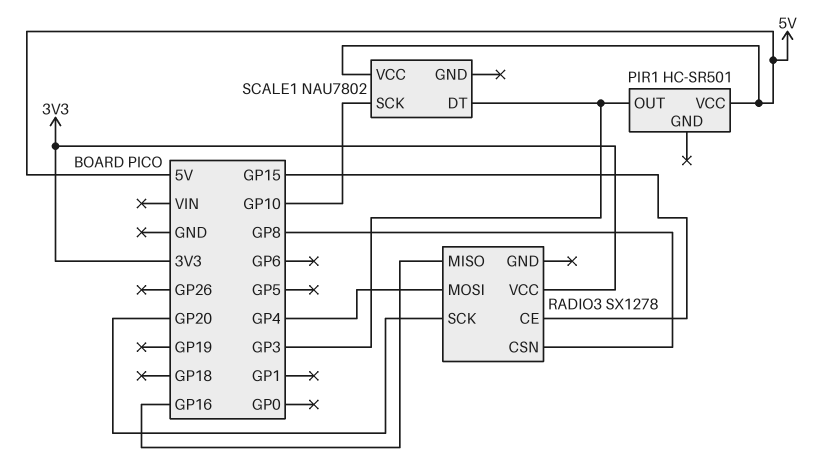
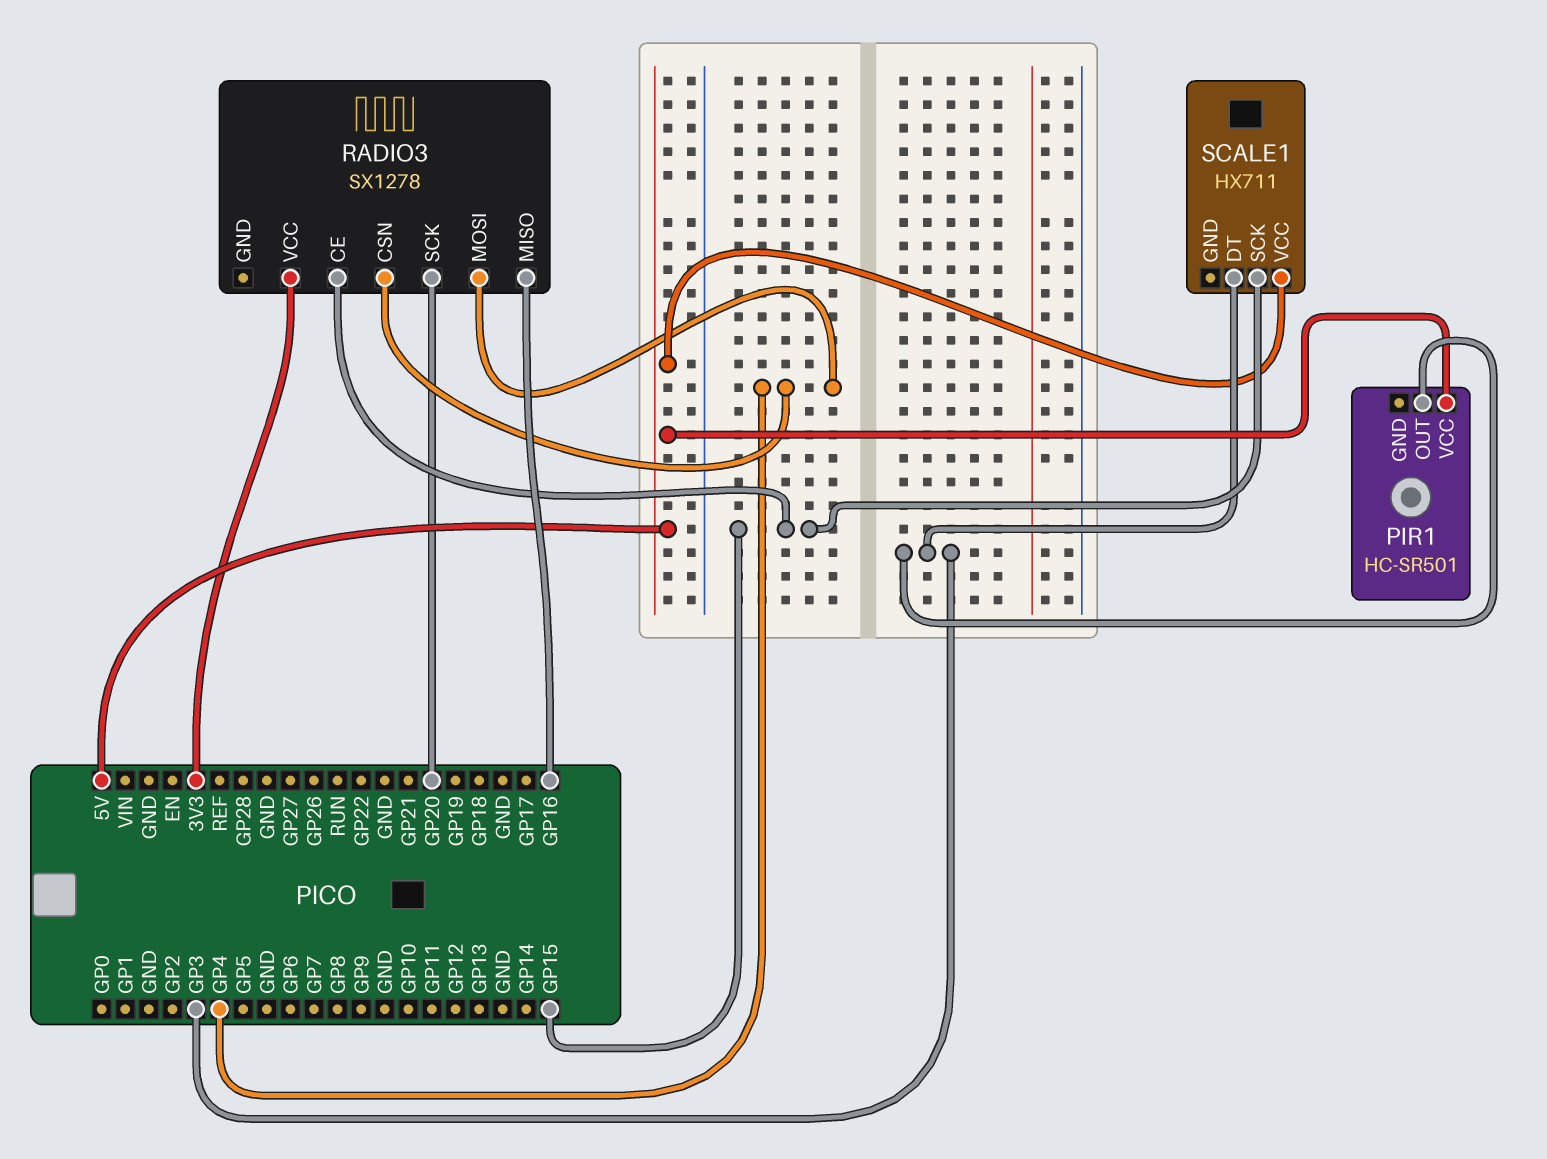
RADIO3 pin CSN: GP8 -> GP4
SCALE1: NAU7802 -> HX711
SCALE1 pin SCK: GP10 -> GP15

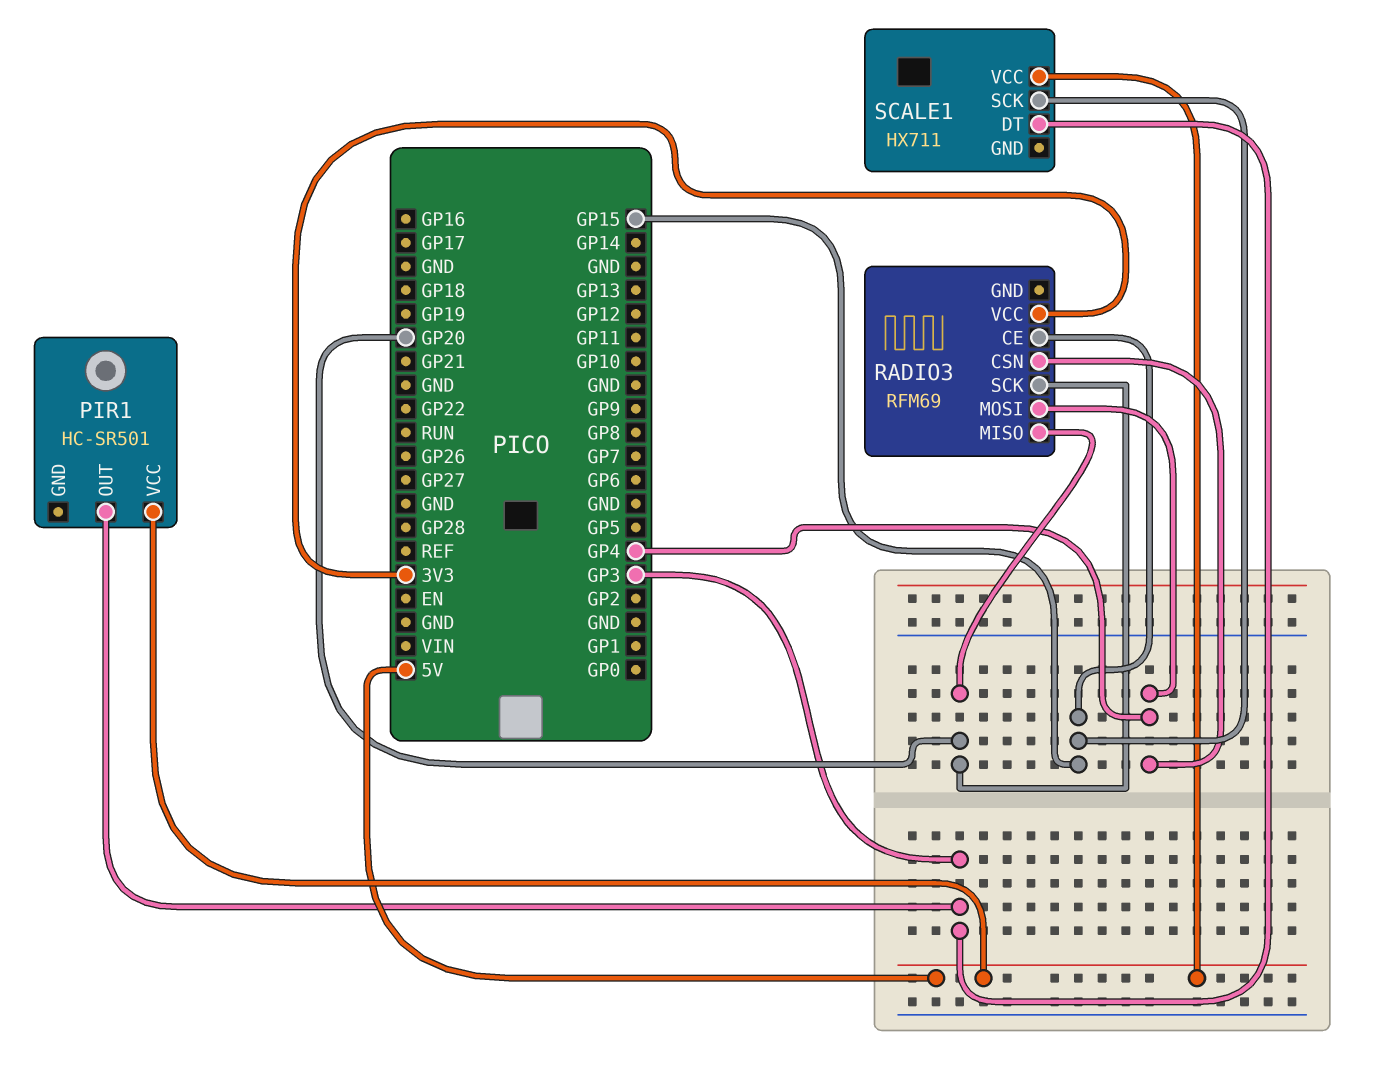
RADIO3: SX1278 -> RFM69
RADIO3 pin MISO: GP16 -> GP20

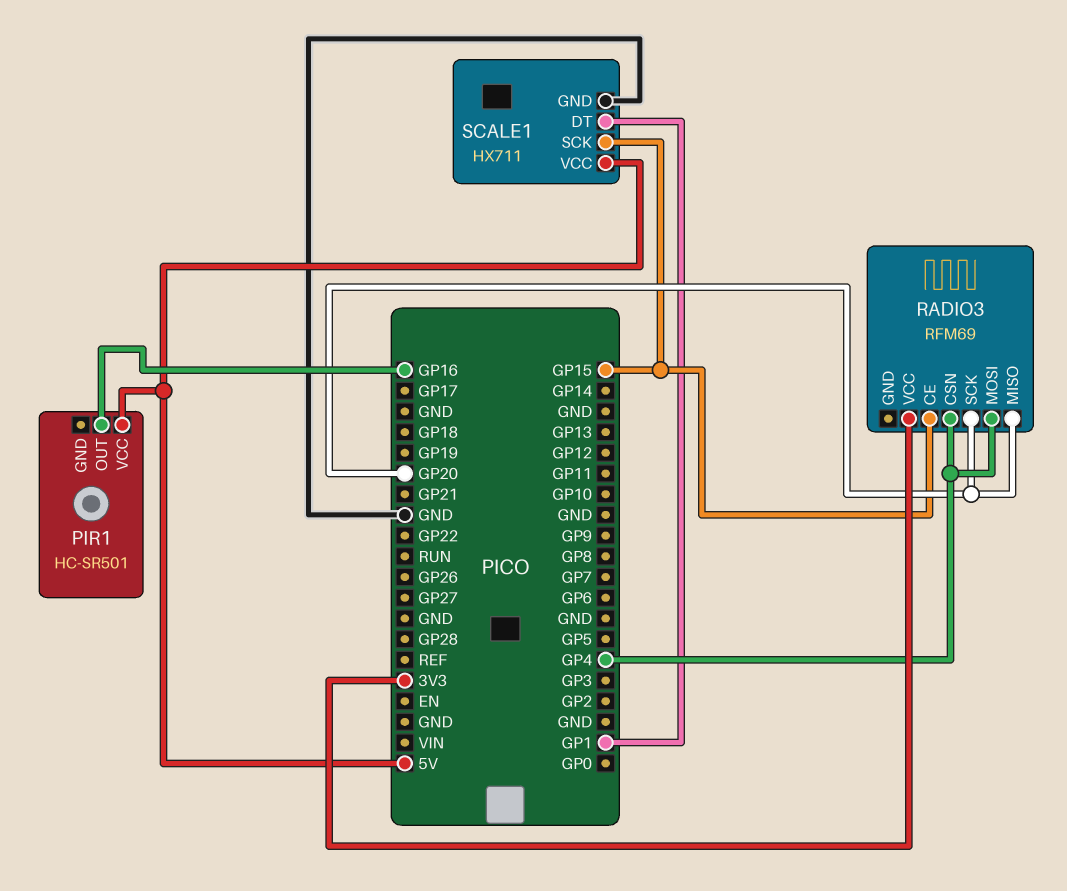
PIR1 pin OUT: GP3 -> GP16
SCALE1 pin DT: GP3 -> GP1
SCALE1 pin GND: none -> GND

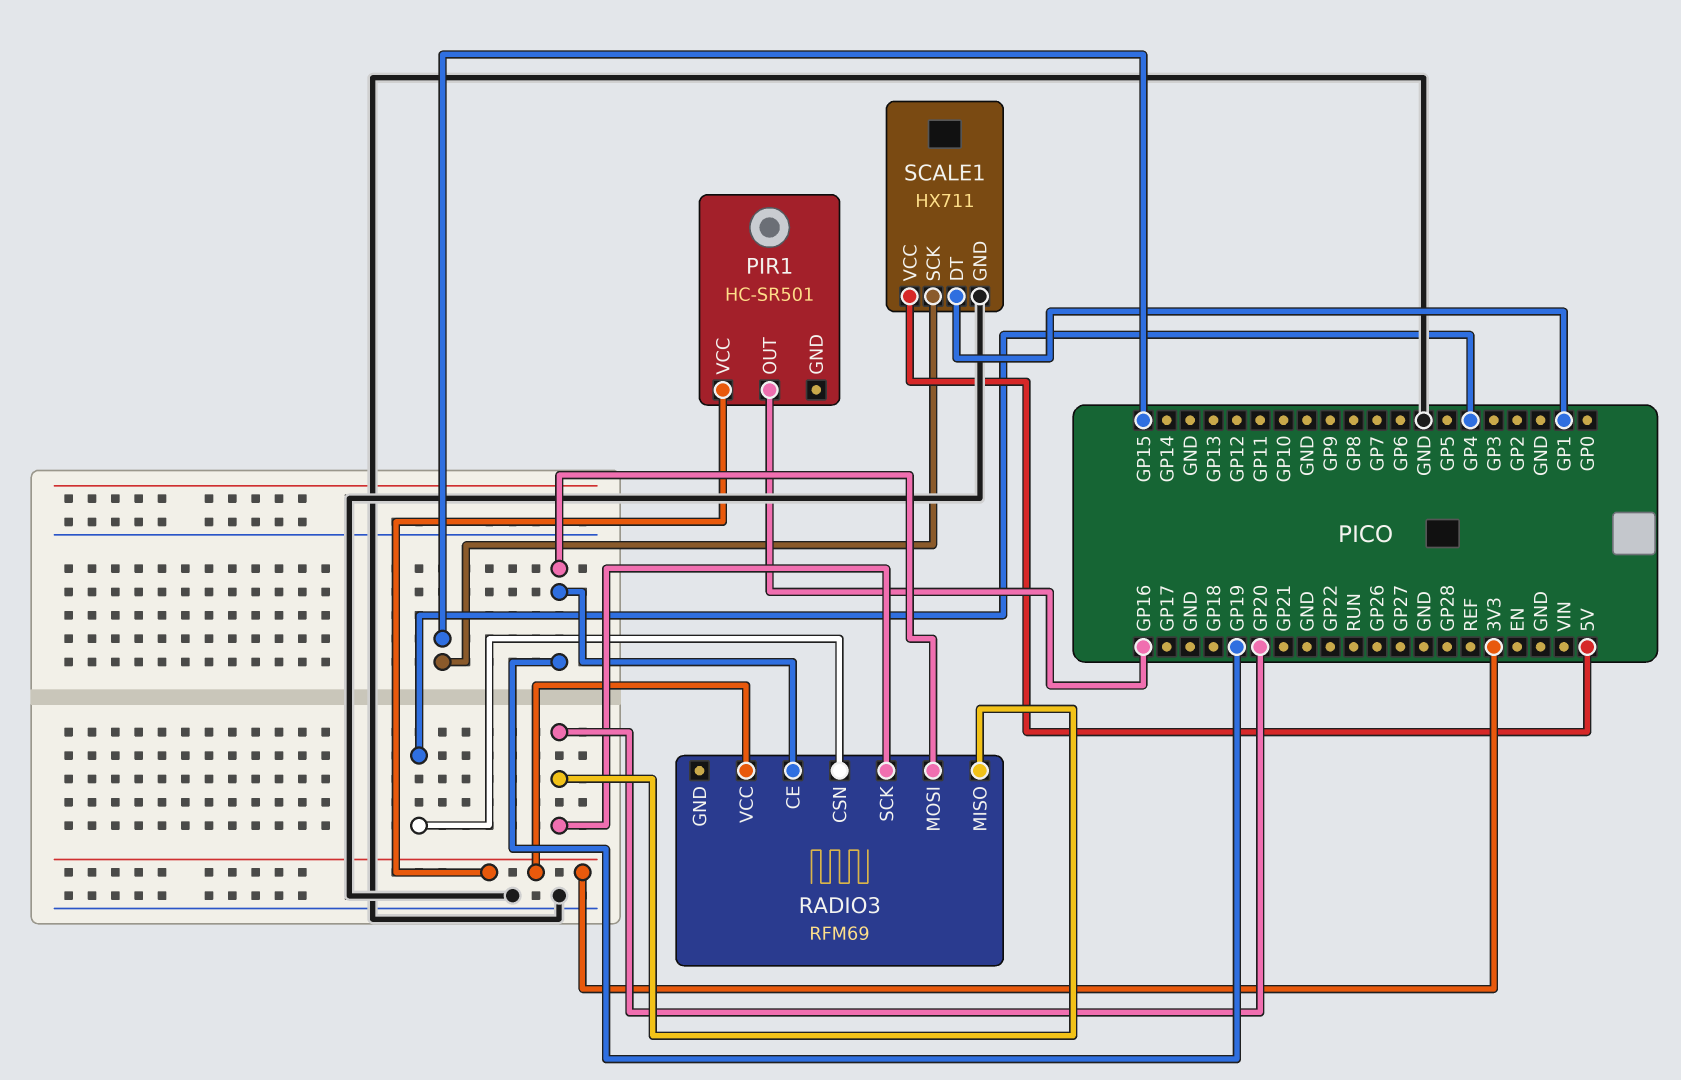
PIR1 pin VCC: 5V -> 3V3
RADIO3 pin CE: GP15 -> GP19
RADIO3 pin MOSI: GP4 -> GP19

